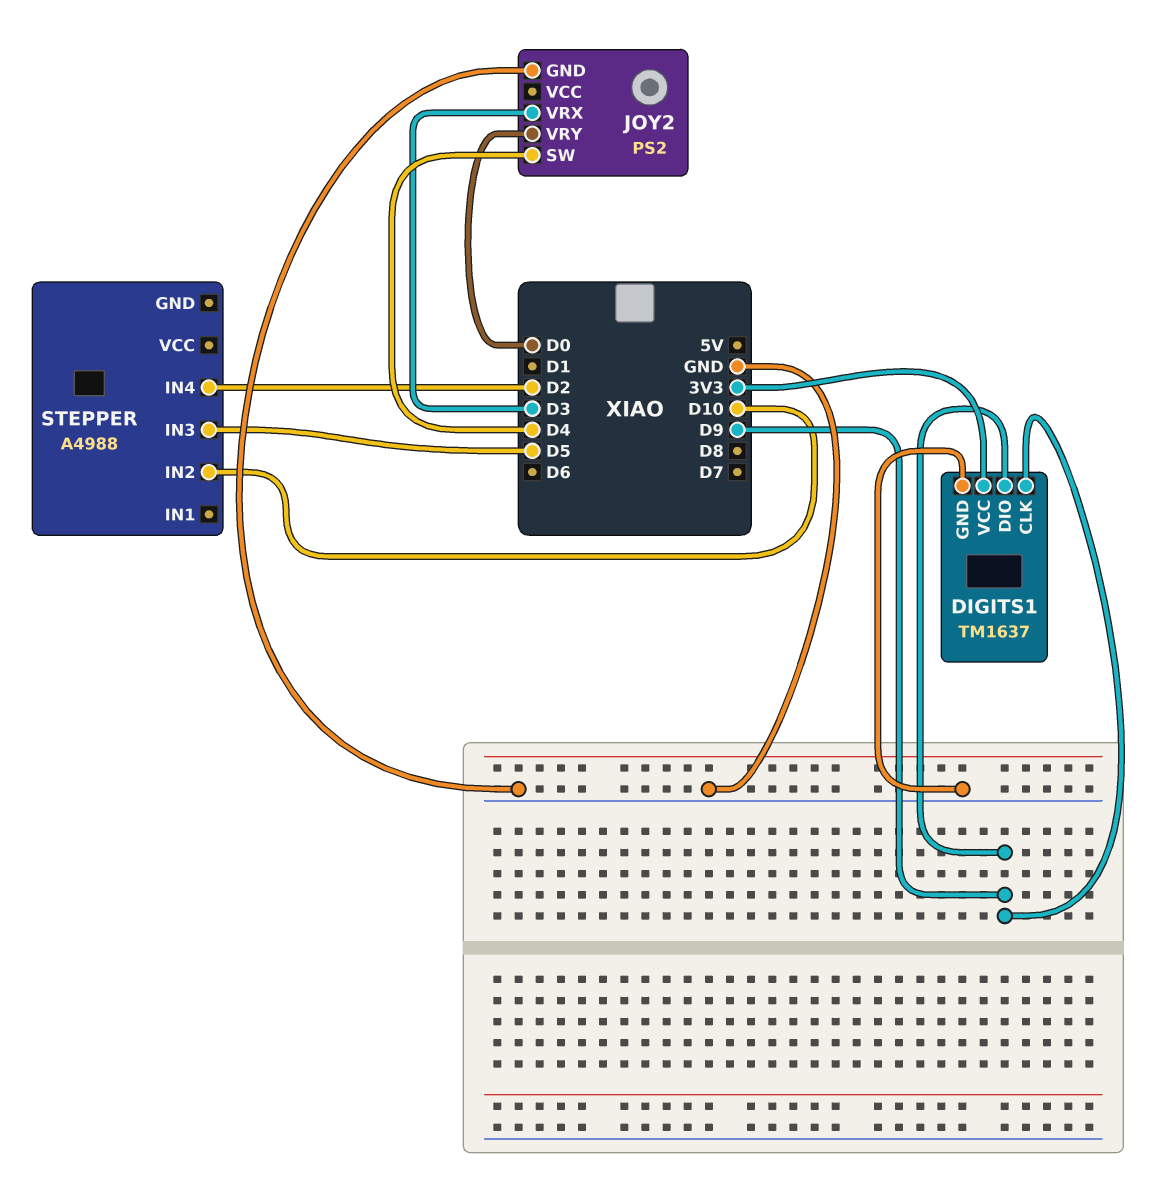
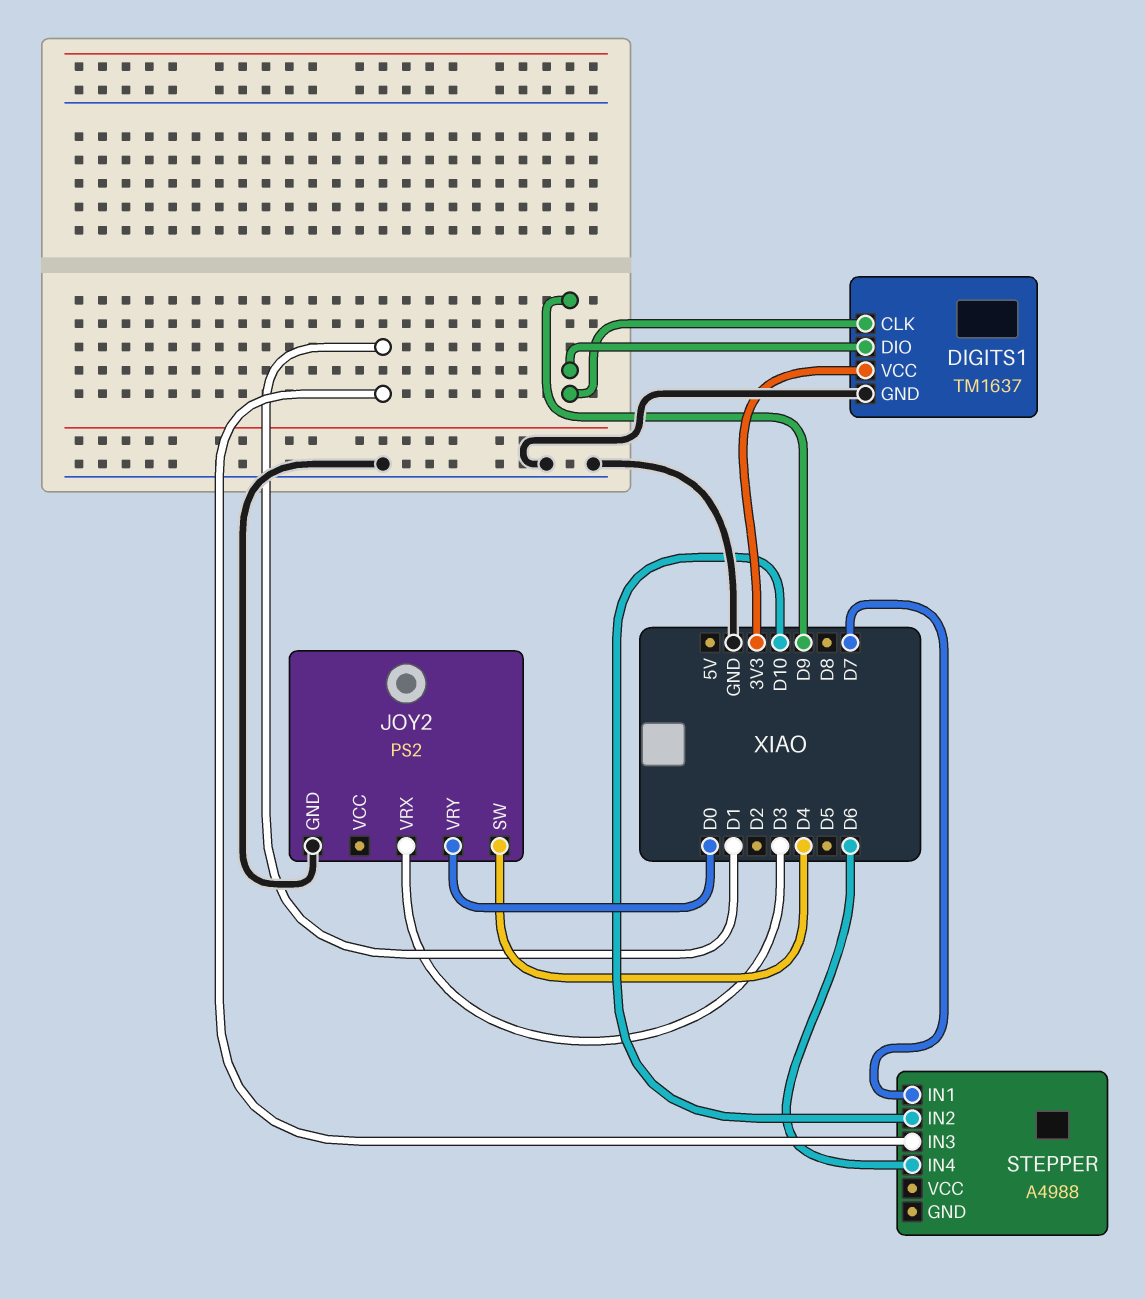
STEPPER pin IN1: none -> D7
STEPPER pin IN3: D5 -> D1
STEPPER pin IN4: D2 -> D6

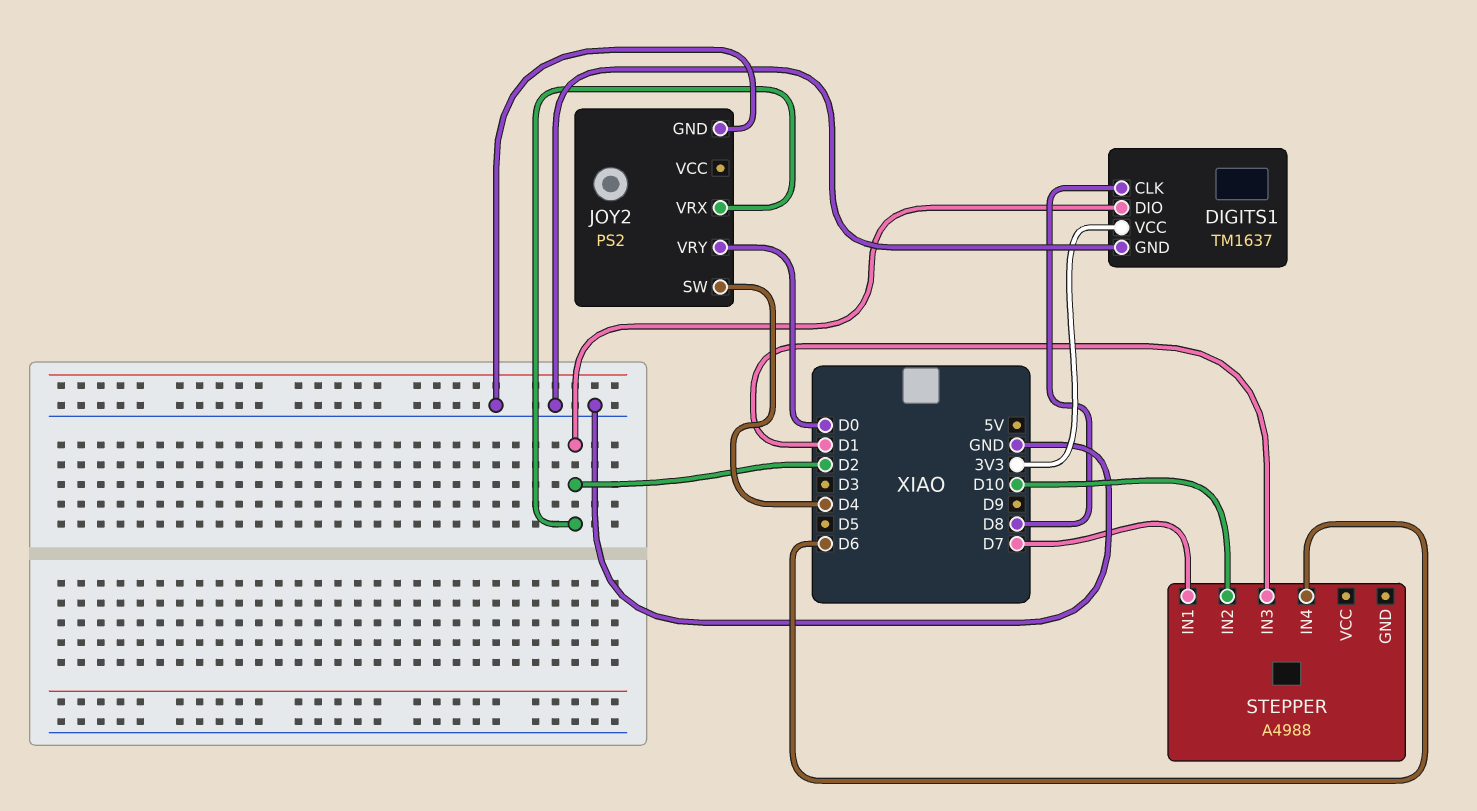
DIGITS1 pin CLK: D9 -> D8
DIGITS1 pin DIO: D9 -> D2
JOY2 pin VRX: D3 -> D2

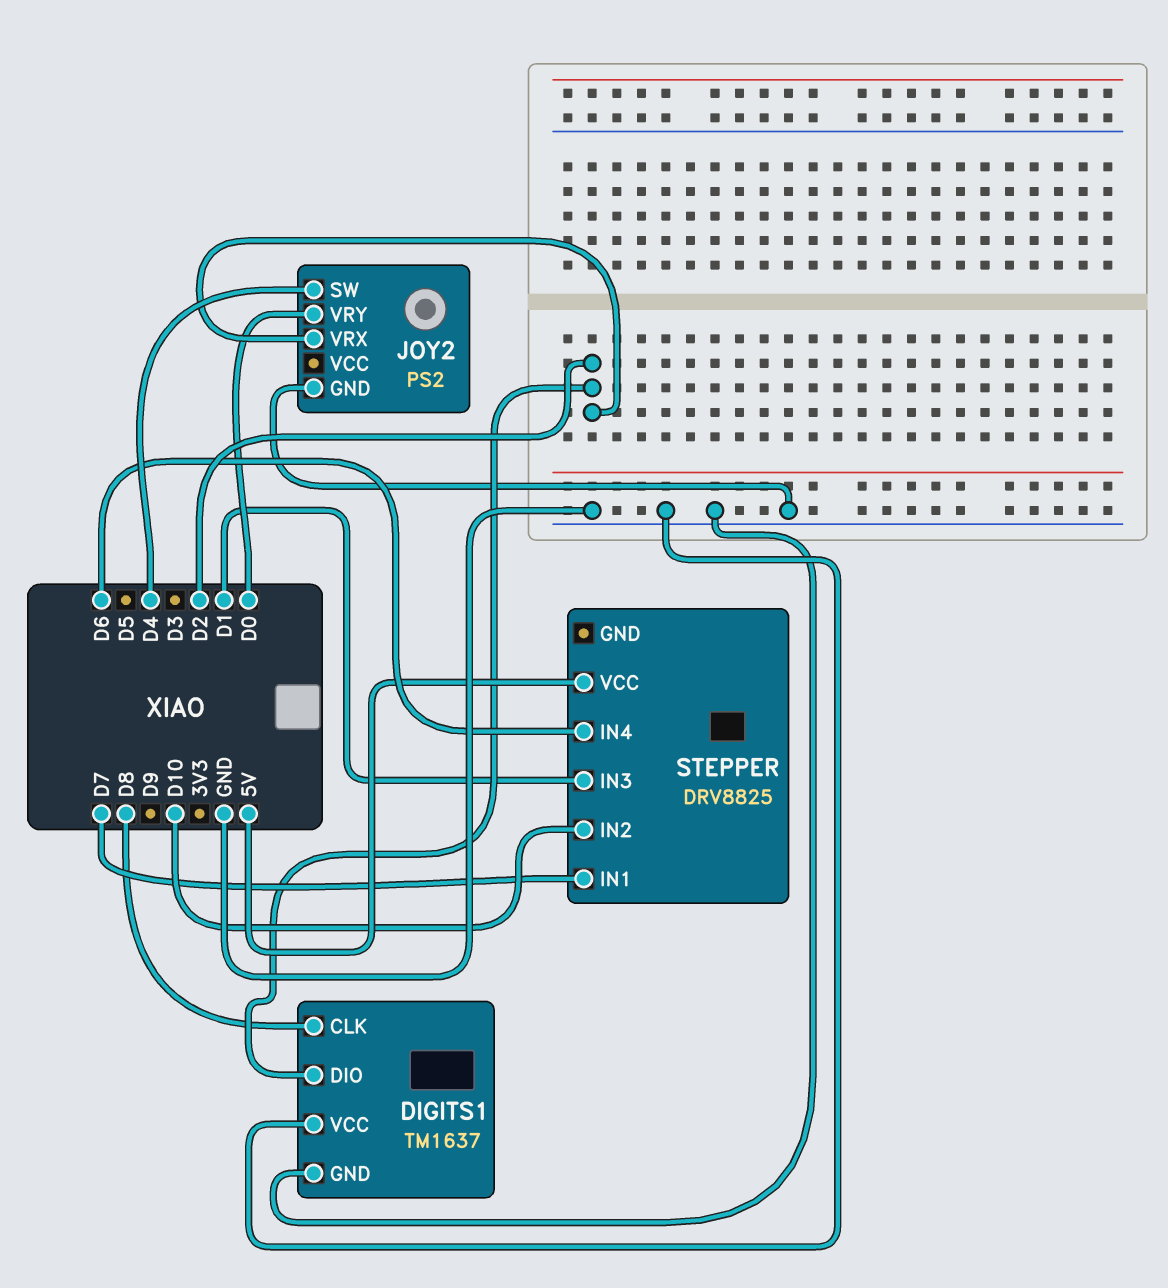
DIGITS1 pin VCC: 3V3 -> GND
STEPPER: A4988 -> DRV8825
STEPPER pin VCC: none -> 5V

